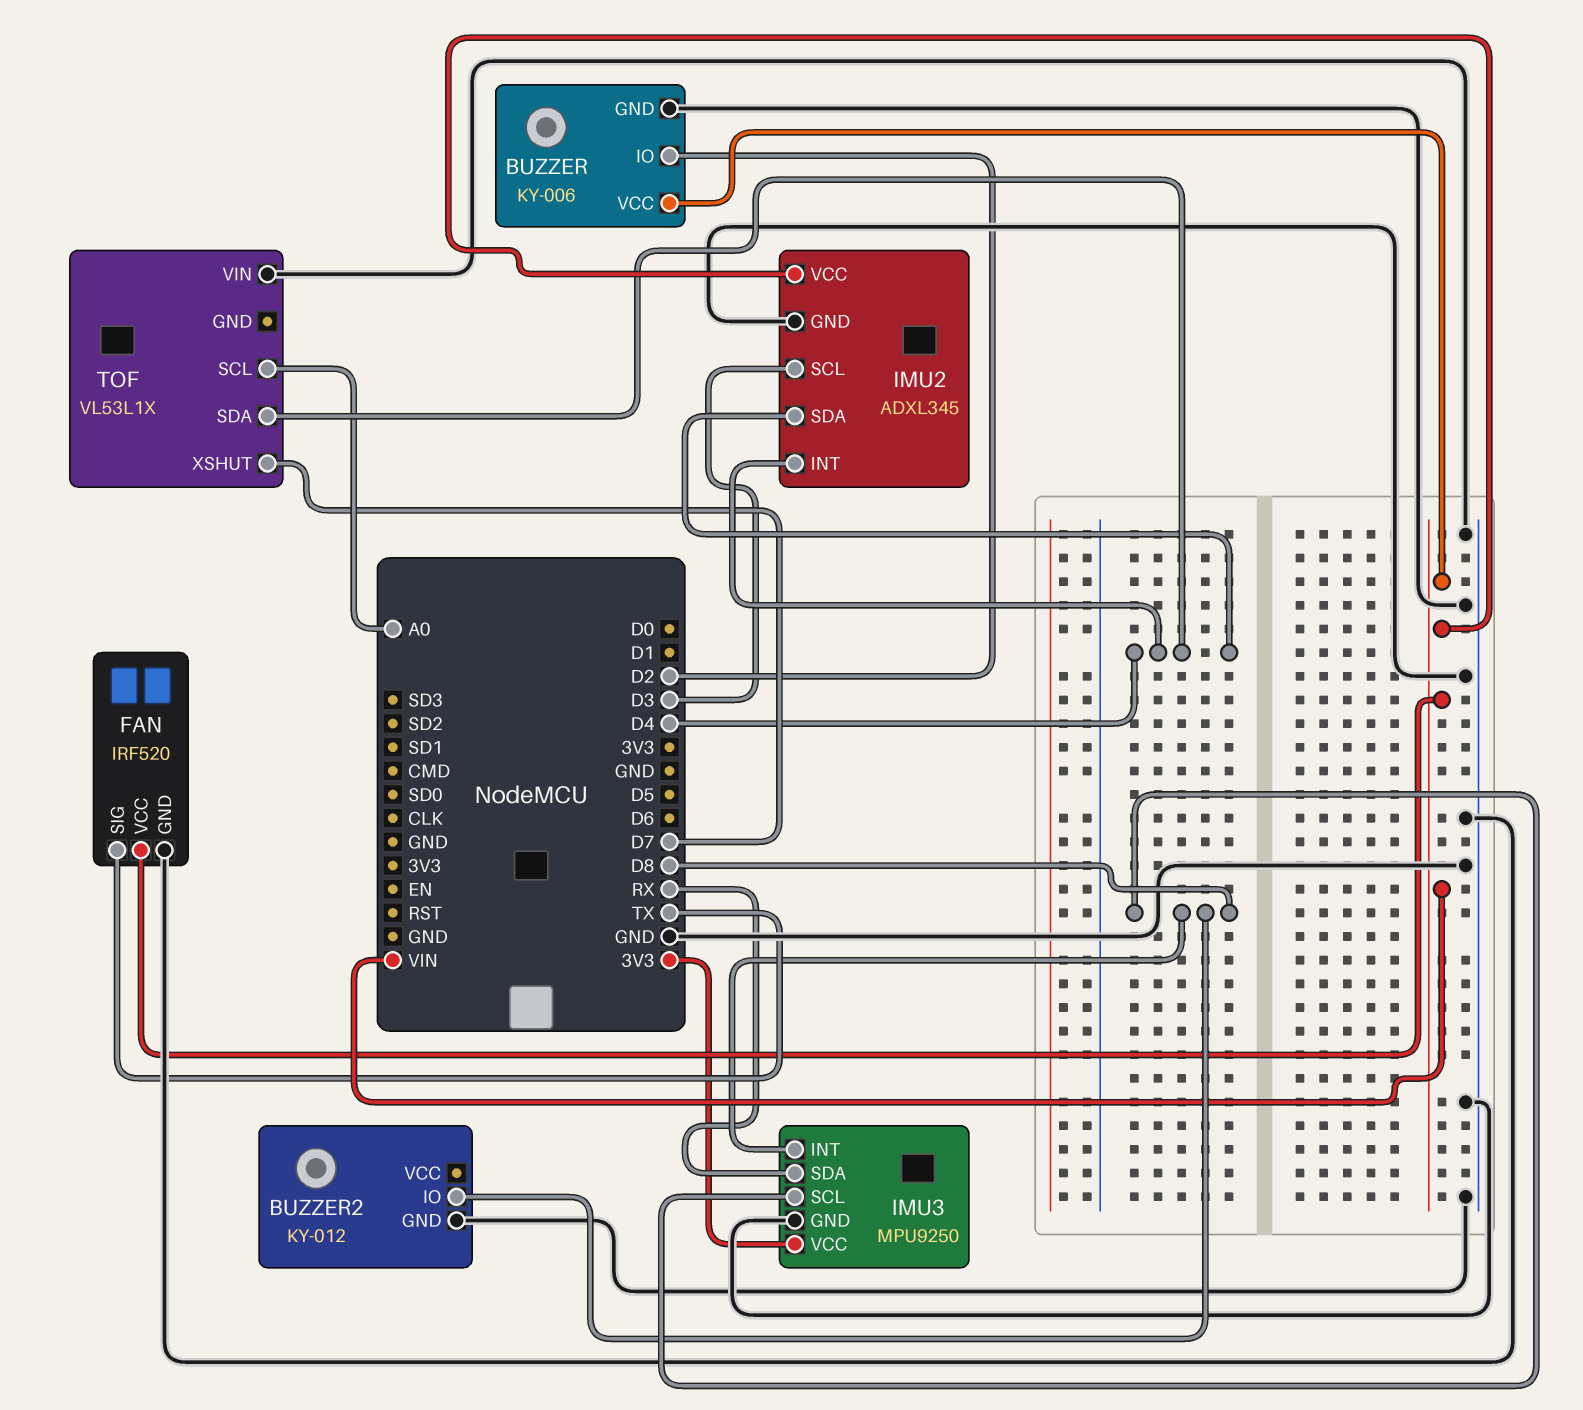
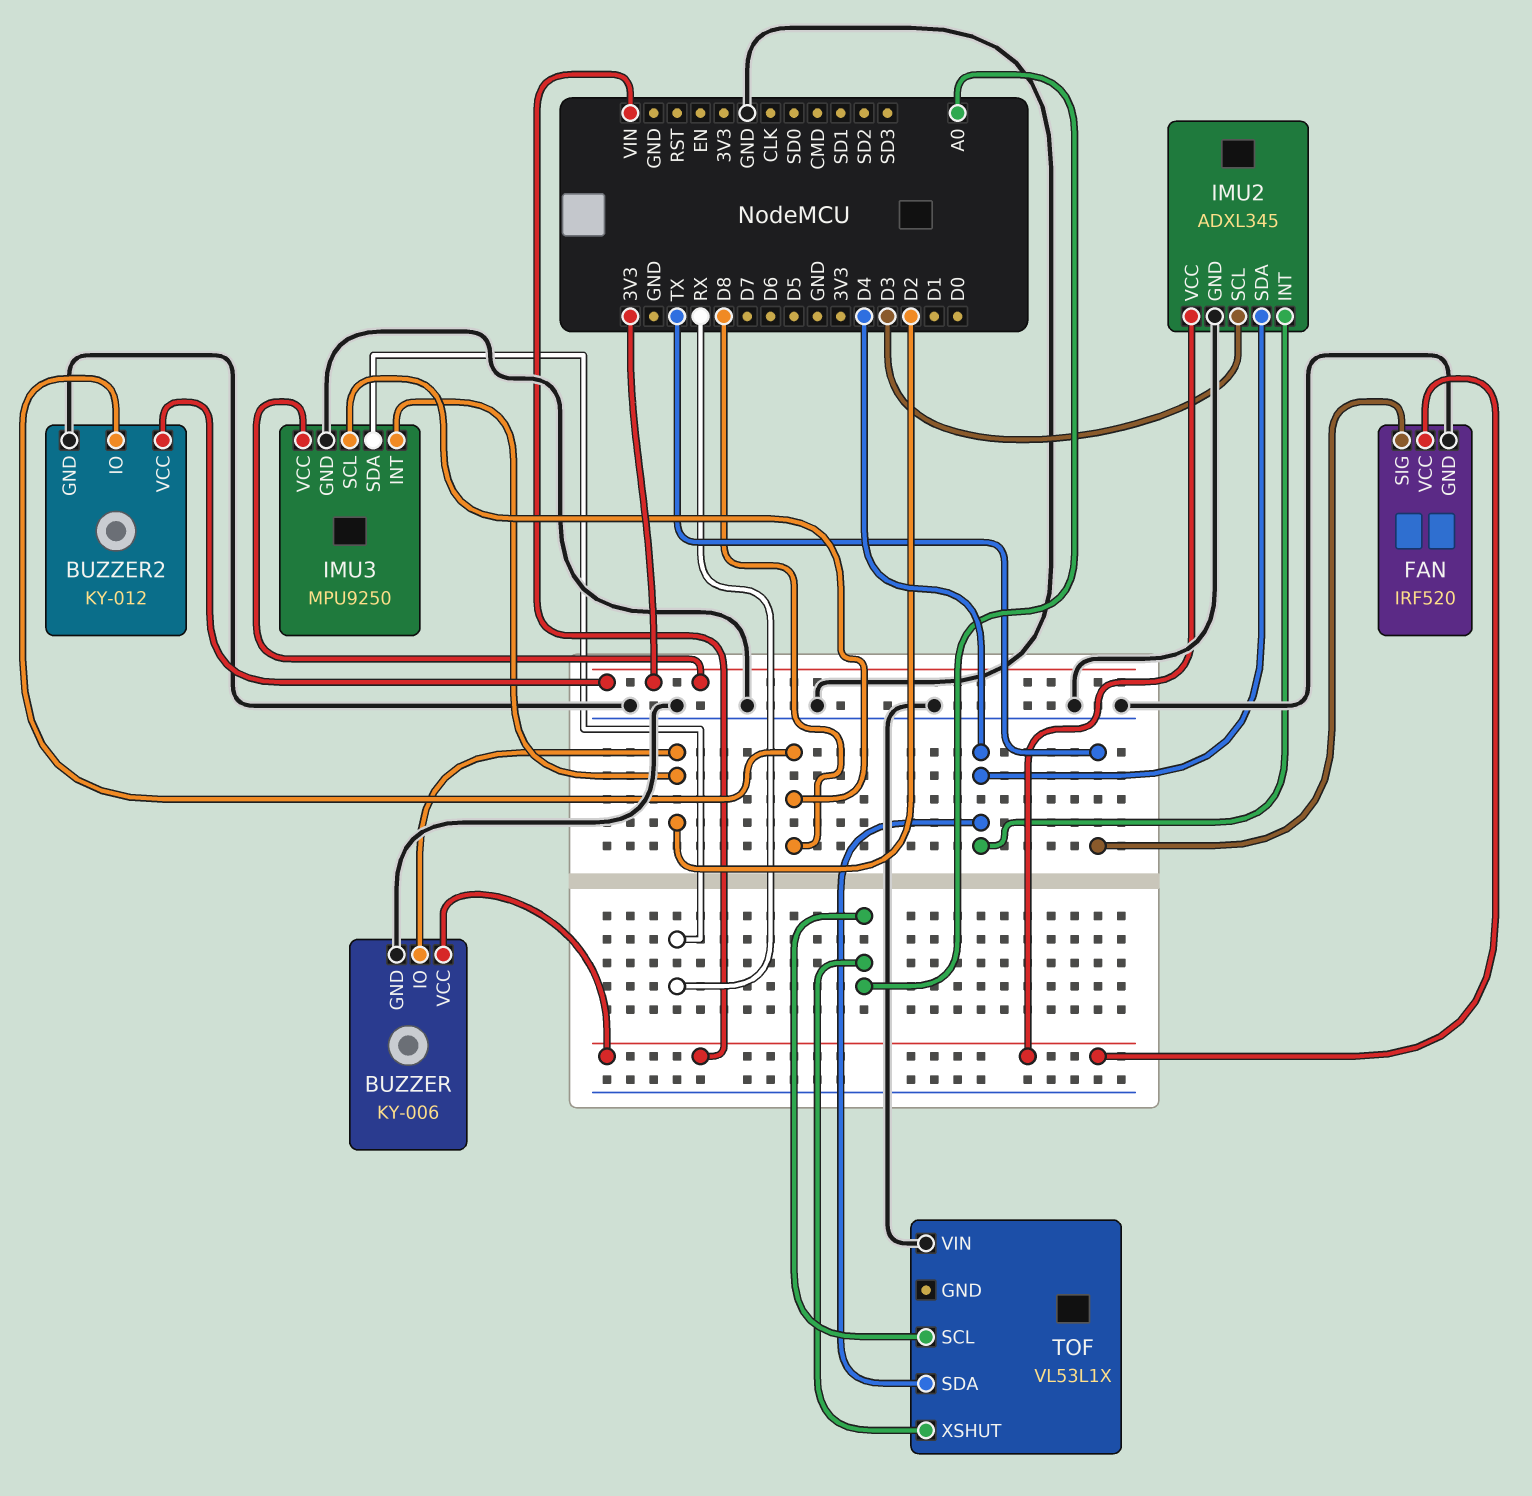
BUZZER2 pin VCC: none -> 3V3
IMU3 pin INT: D8 -> D2
TOF pin XSHUT: D7 -> A0

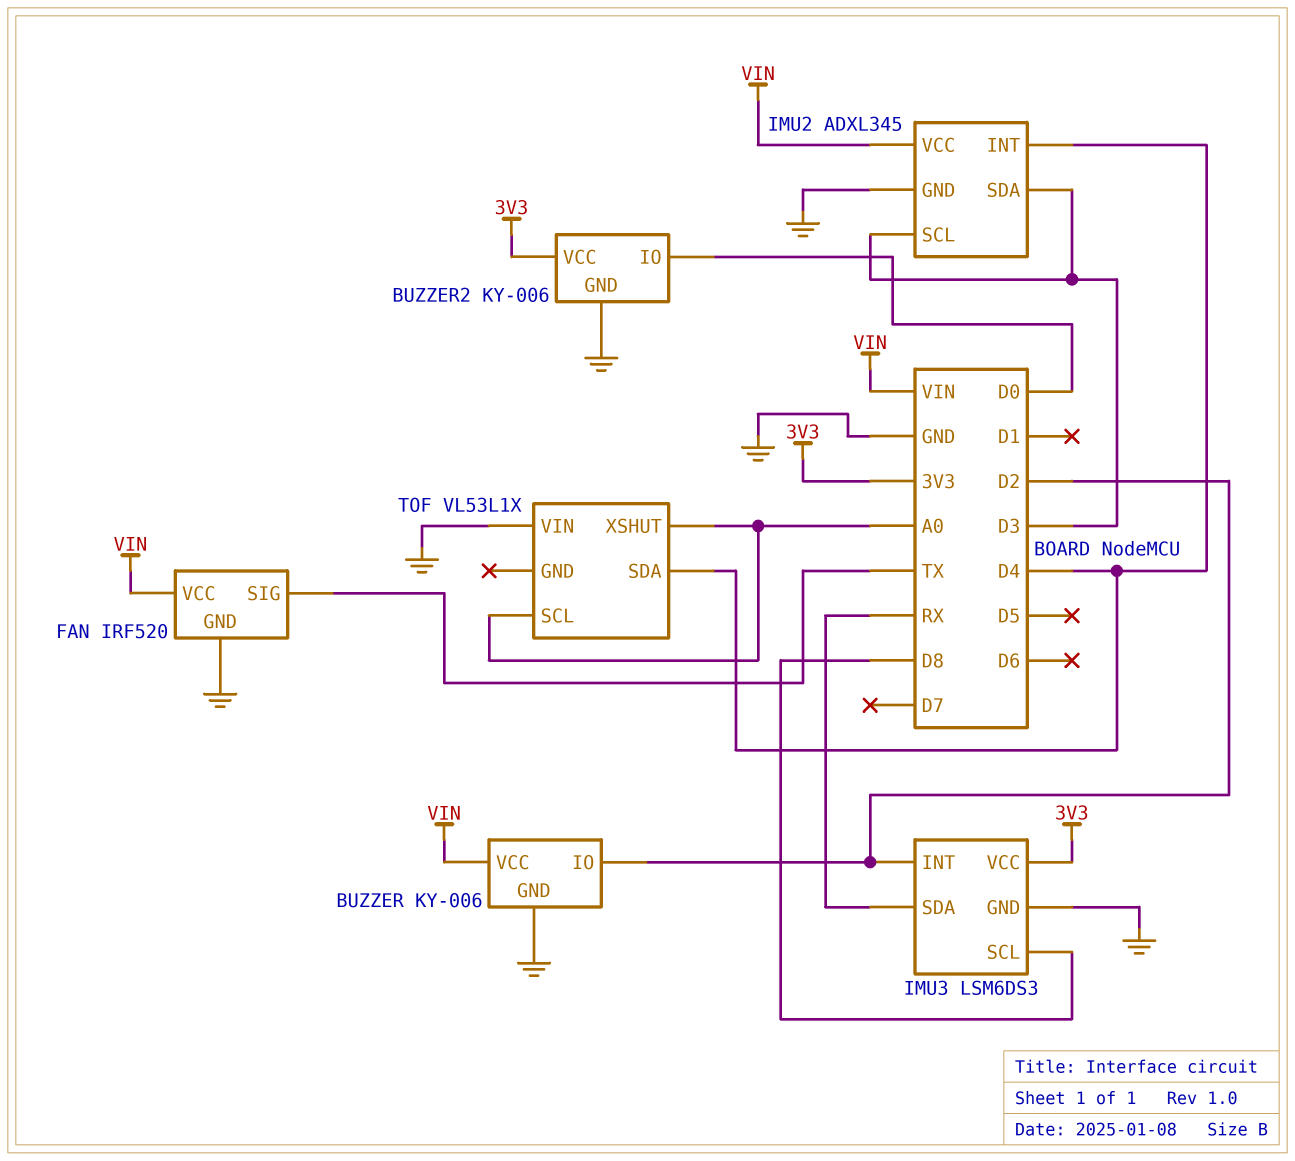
BUZZER2: KY-012 -> KY-006
BUZZER2 pin IO: D8 -> D0
IMU2 pin SDA: D4 -> D3
IMU3: MPU9250 -> LSM6DS3

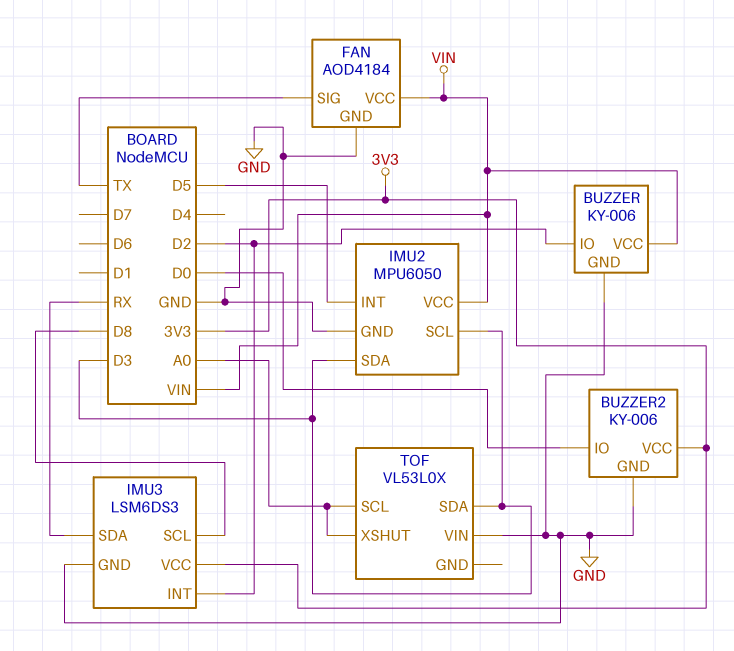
FAN: IRF520 -> AOD4184
IMU2: ADXL345 -> MPU6050
IMU2 pin INT: D4 -> D5
TOF: VL53L1X -> VL53L0X
TOF pin SDA: D4 -> D3

